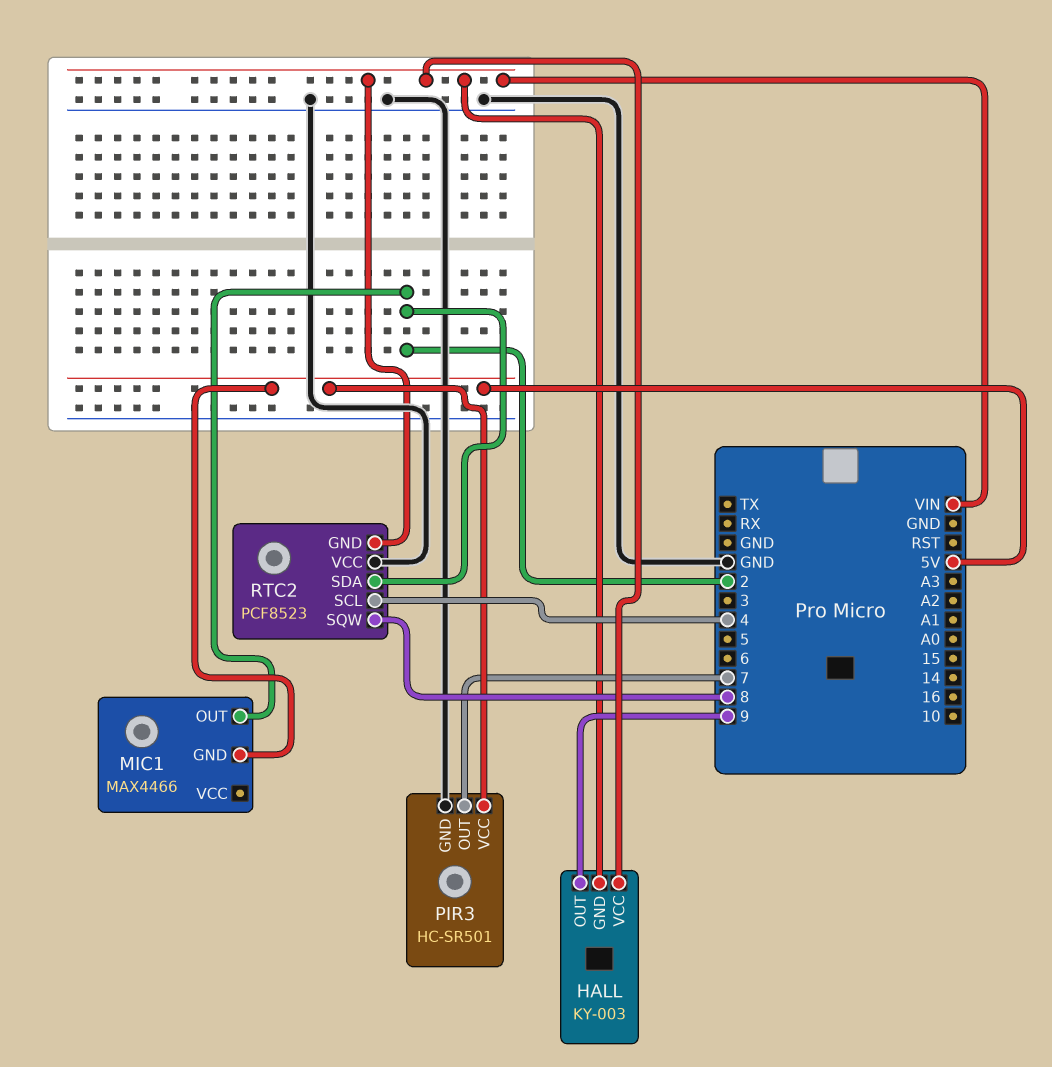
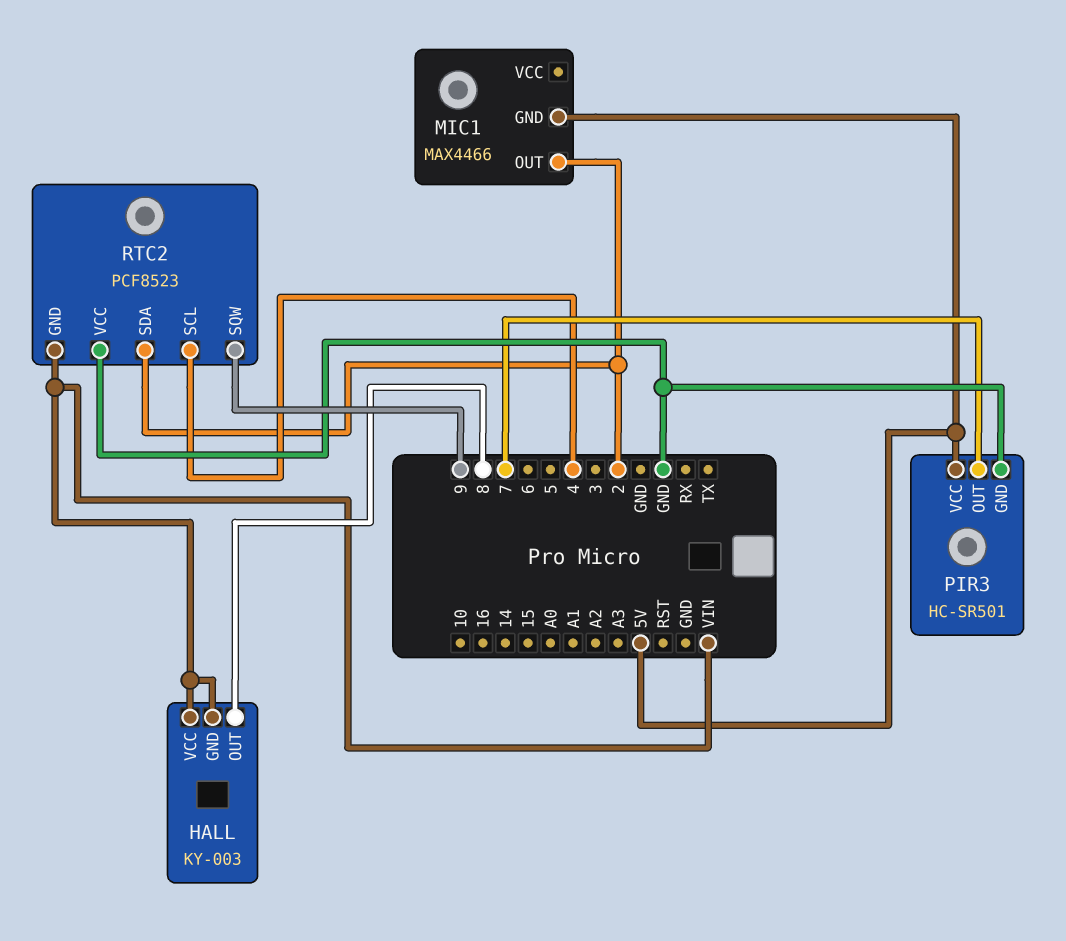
HALL pin OUT: 9 -> 8
RTC2 pin SQW: 8 -> 9

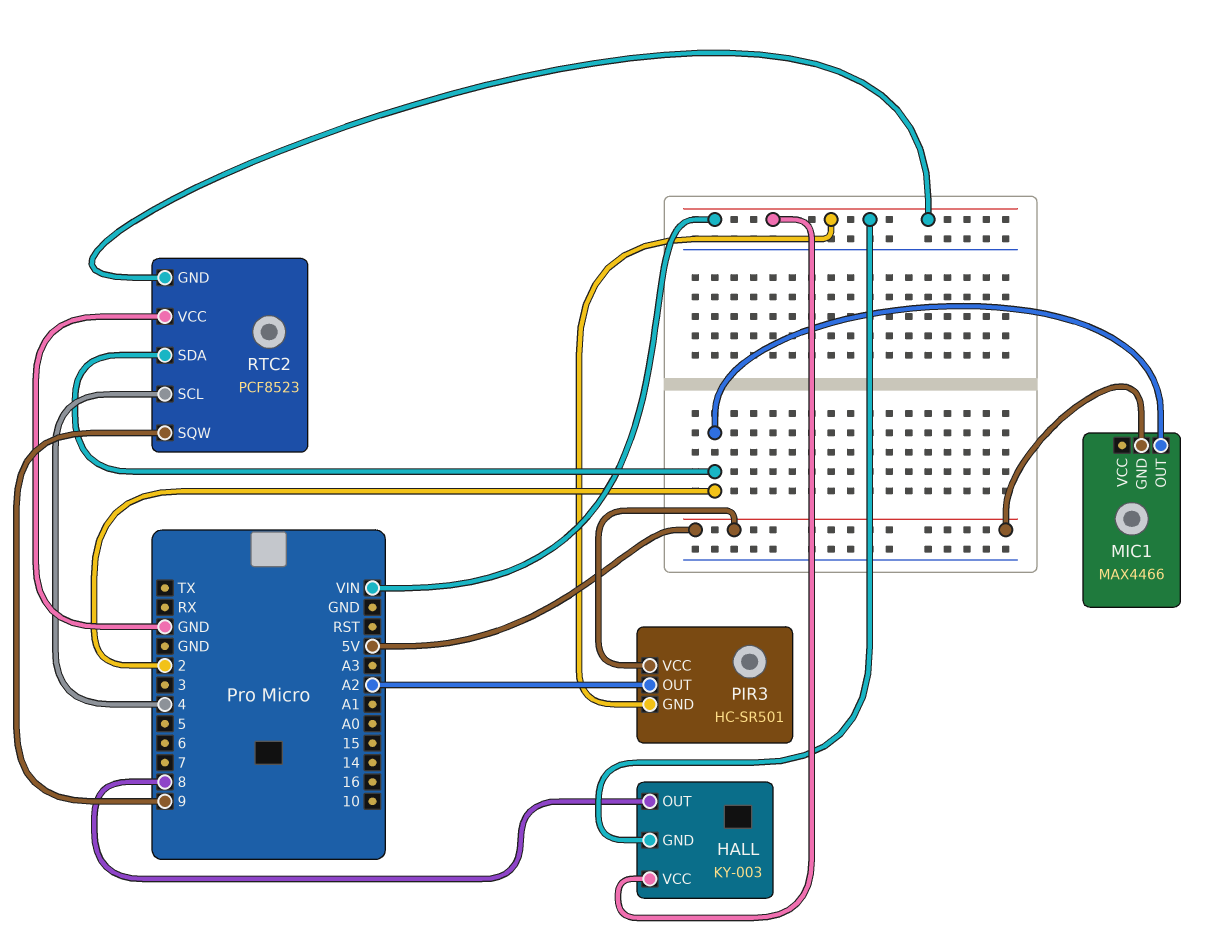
PIR3 pin GND: GND -> VIN
PIR3 pin OUT: 7 -> A2

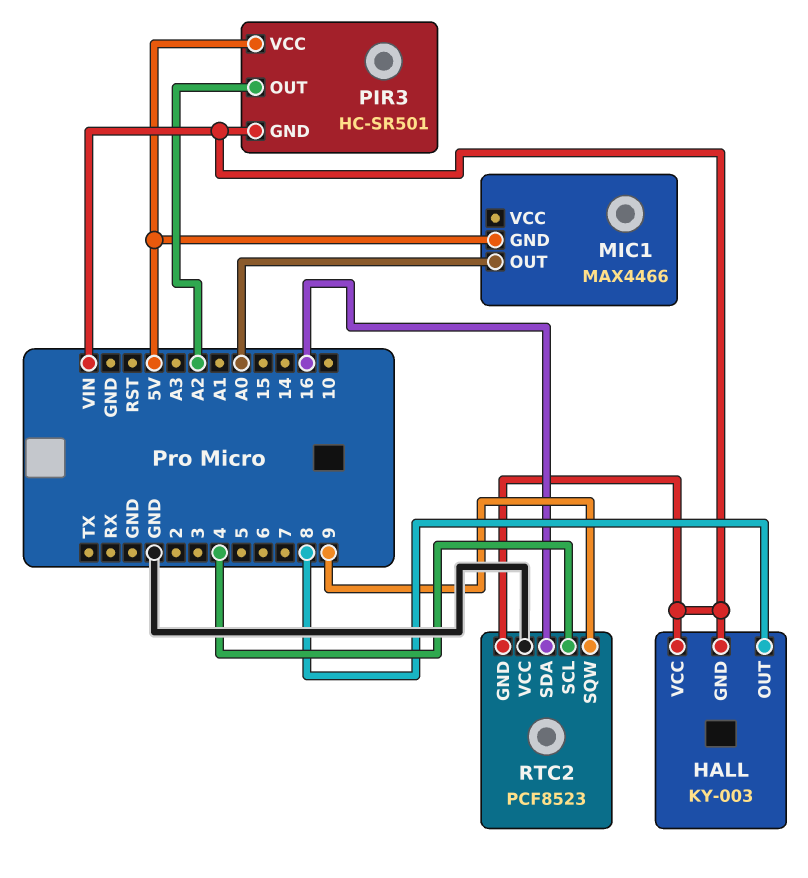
MIC1 pin OUT: 2 -> A0
RTC2 pin SDA: 2 -> 16

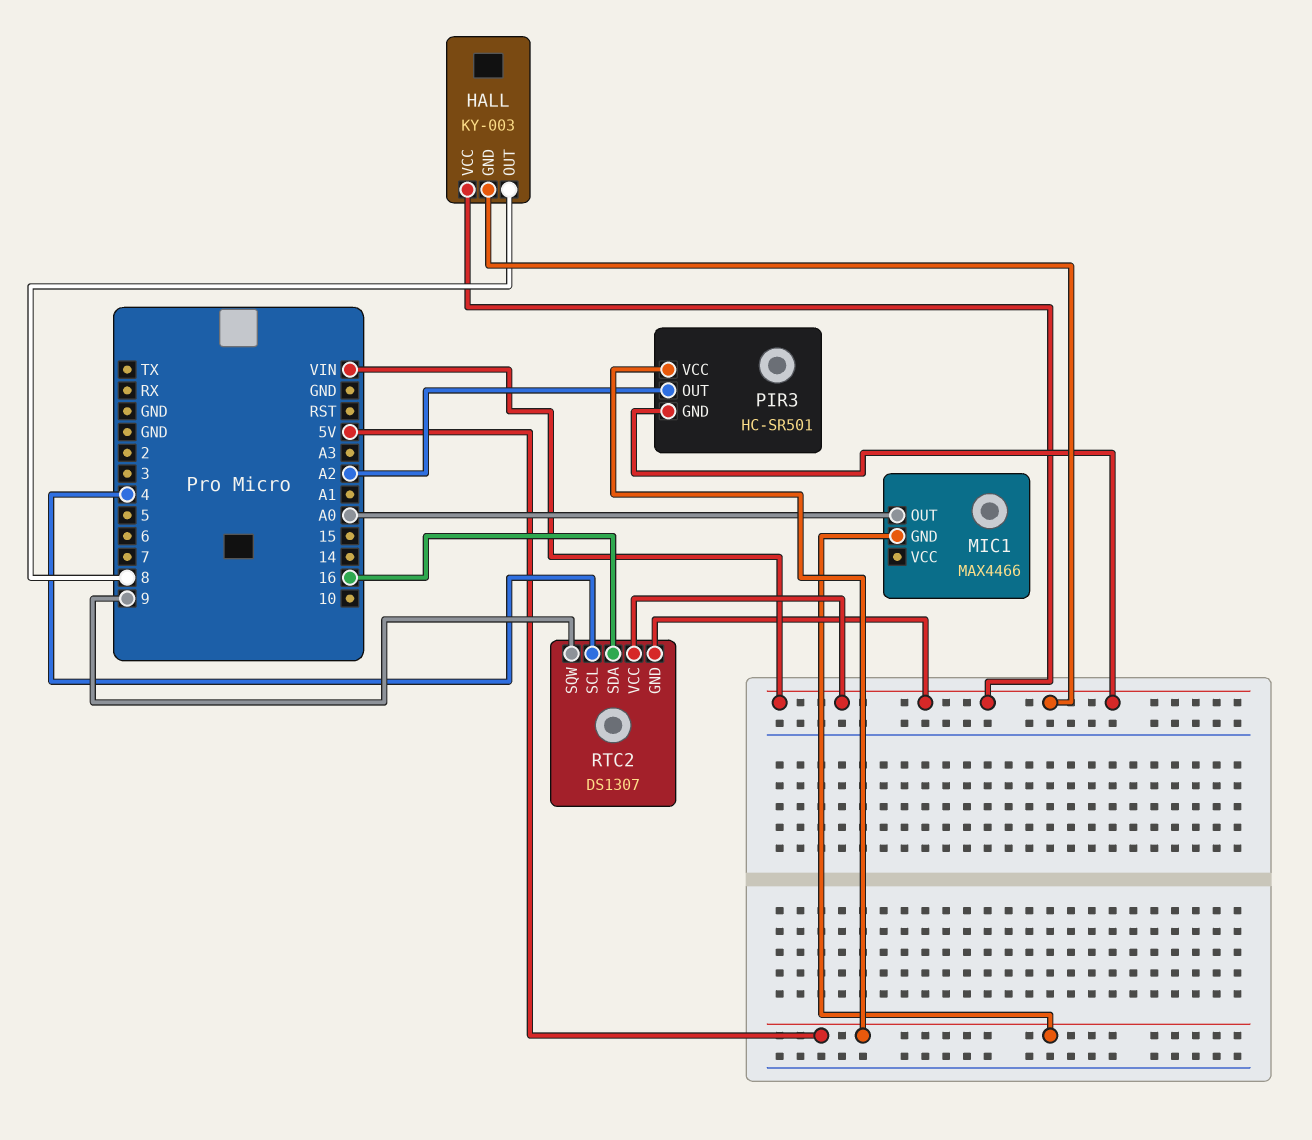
RTC2: PCF8523 -> DS1307
RTC2 pin VCC: GND -> VIN

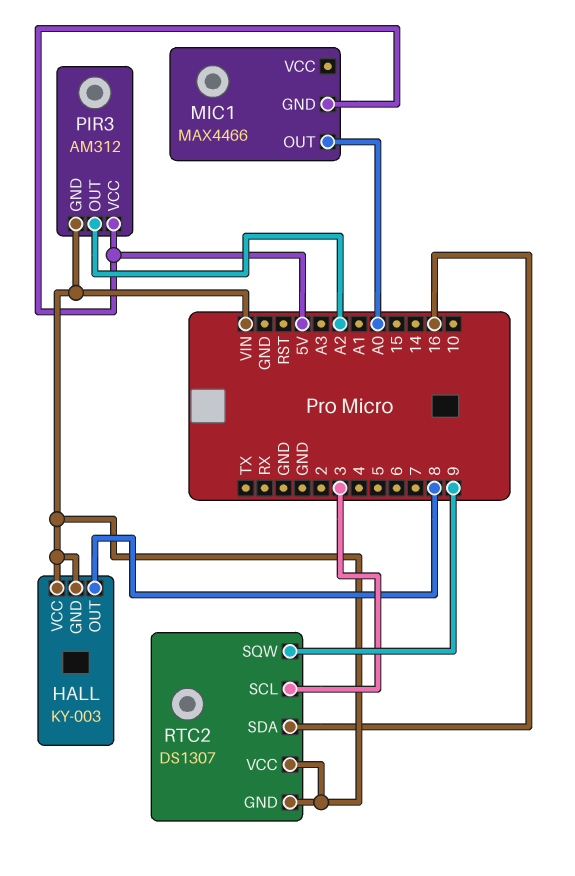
PIR3: HC-SR501 -> AM312
RTC2 pin SCL: 4 -> 3

